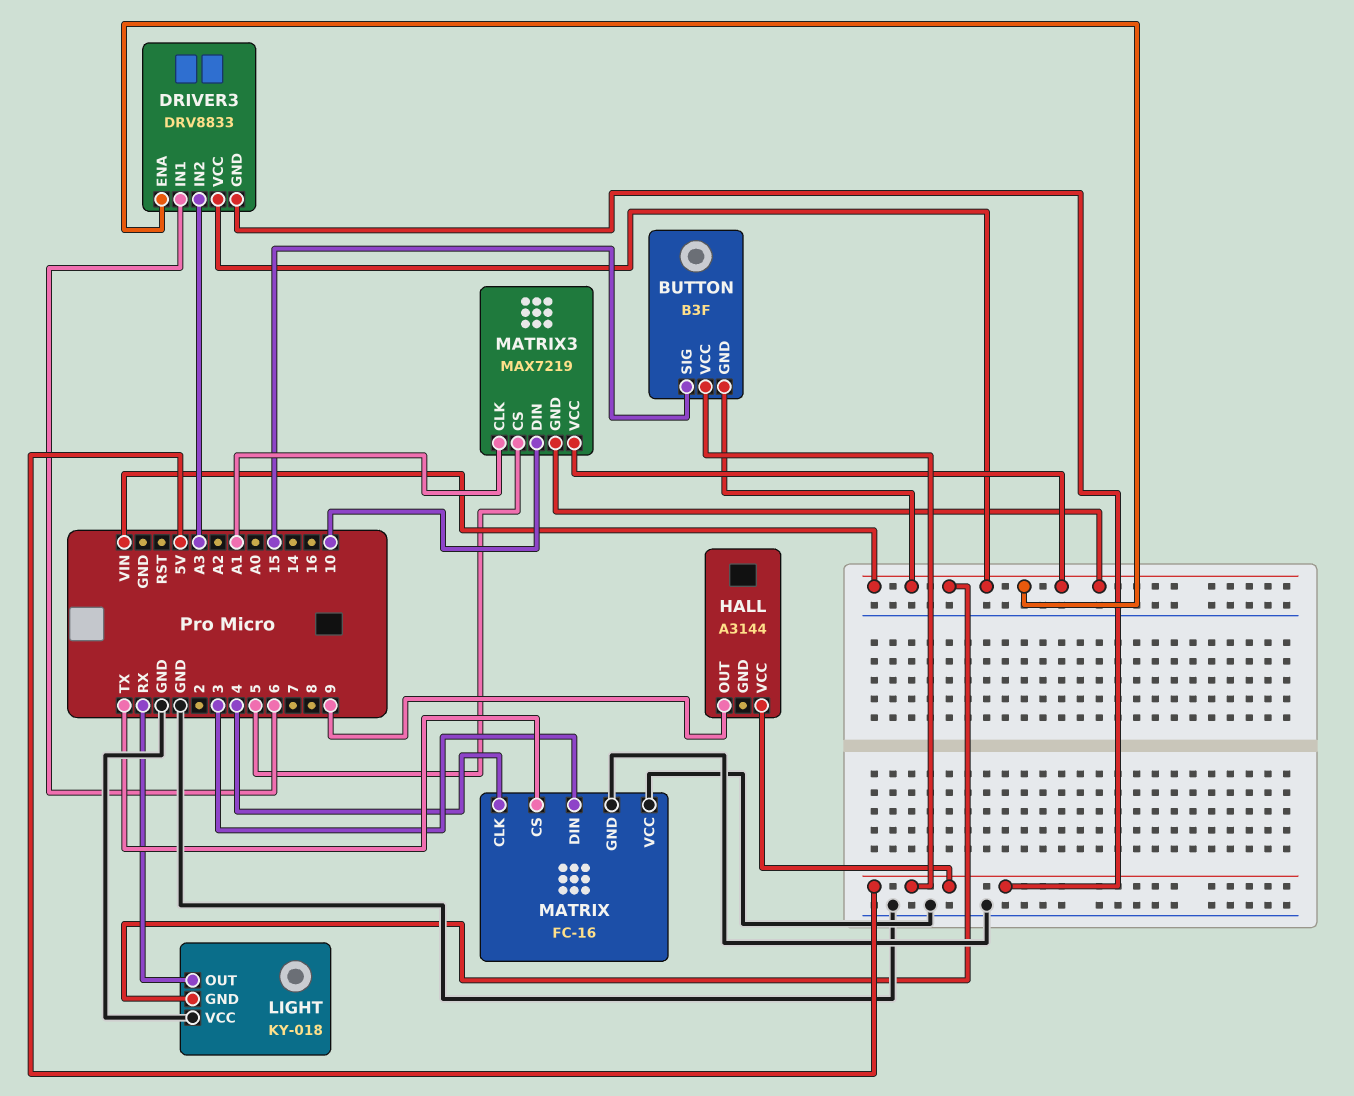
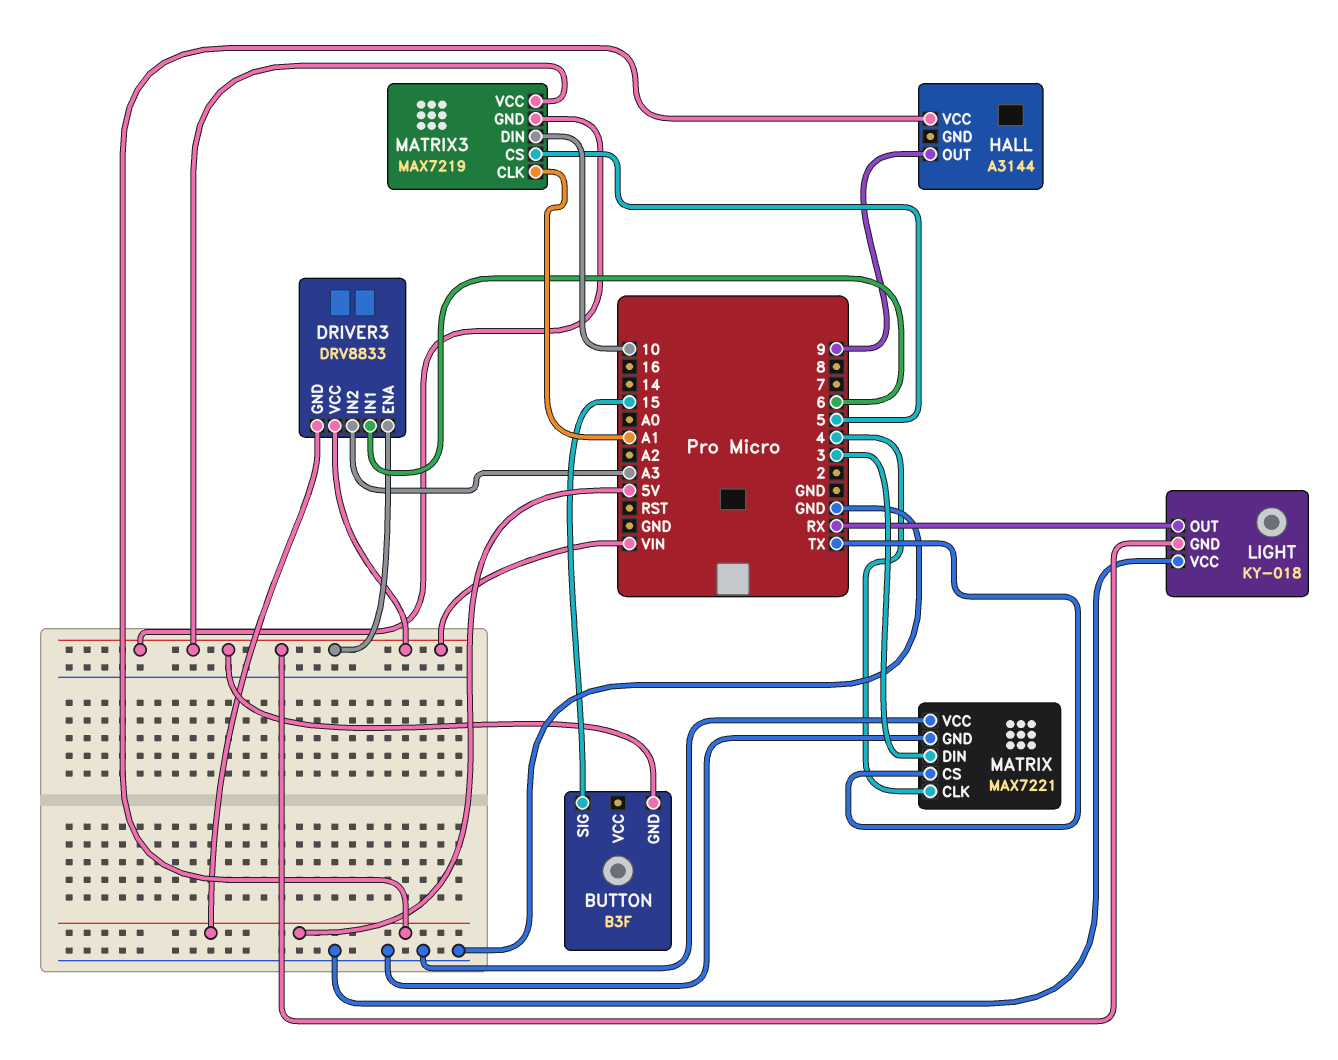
BUTTON pin VCC: 5V -> none
MATRIX: FC-16 -> MAX7221

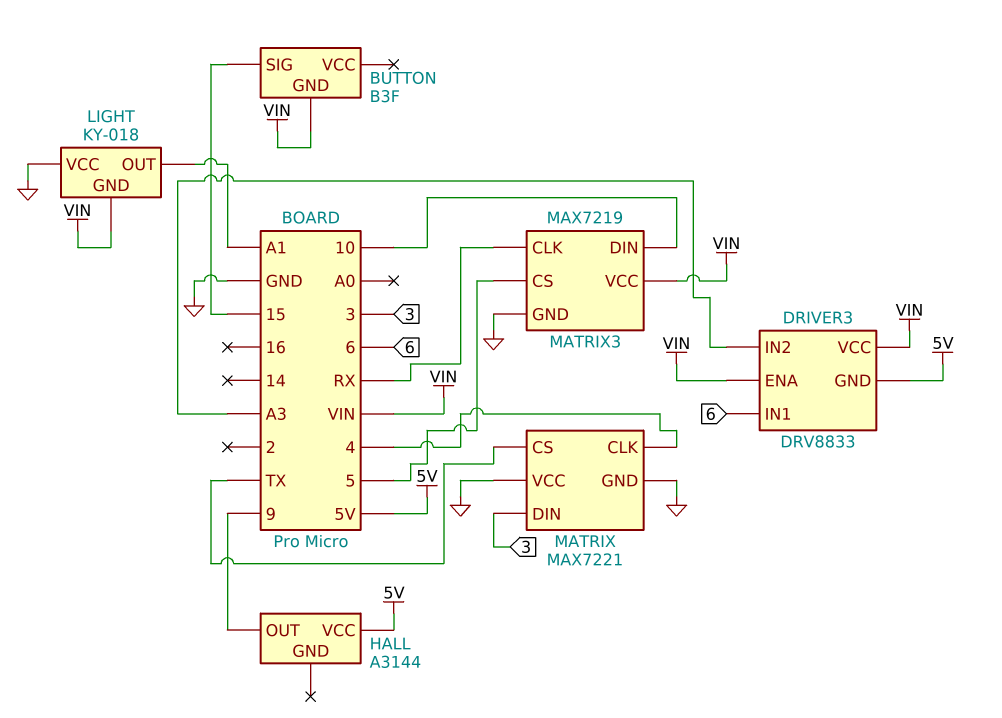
LIGHT pin OUT: RX -> A1
MATRIX3 pin CLK: A1 -> RX
MATRIX3 pin GND: VIN -> GND

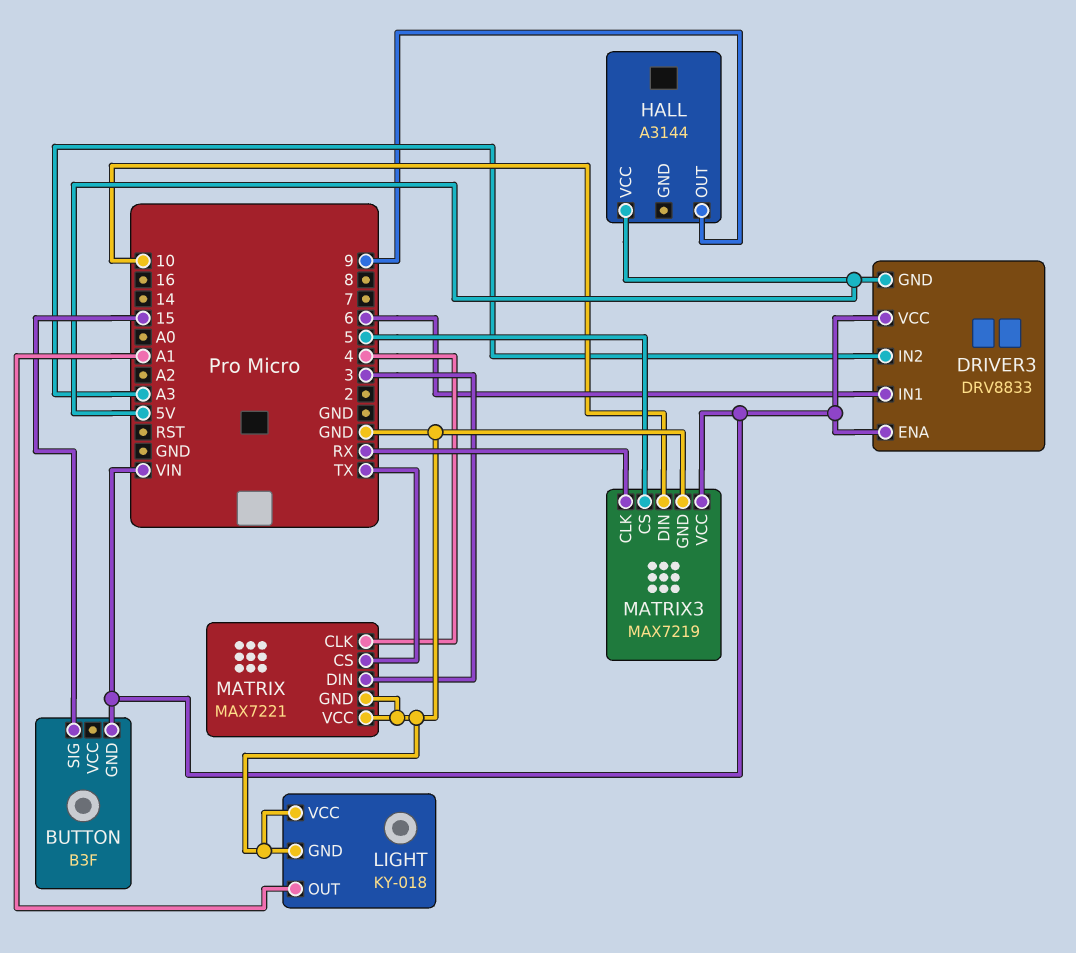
LIGHT pin GND: VIN -> GND

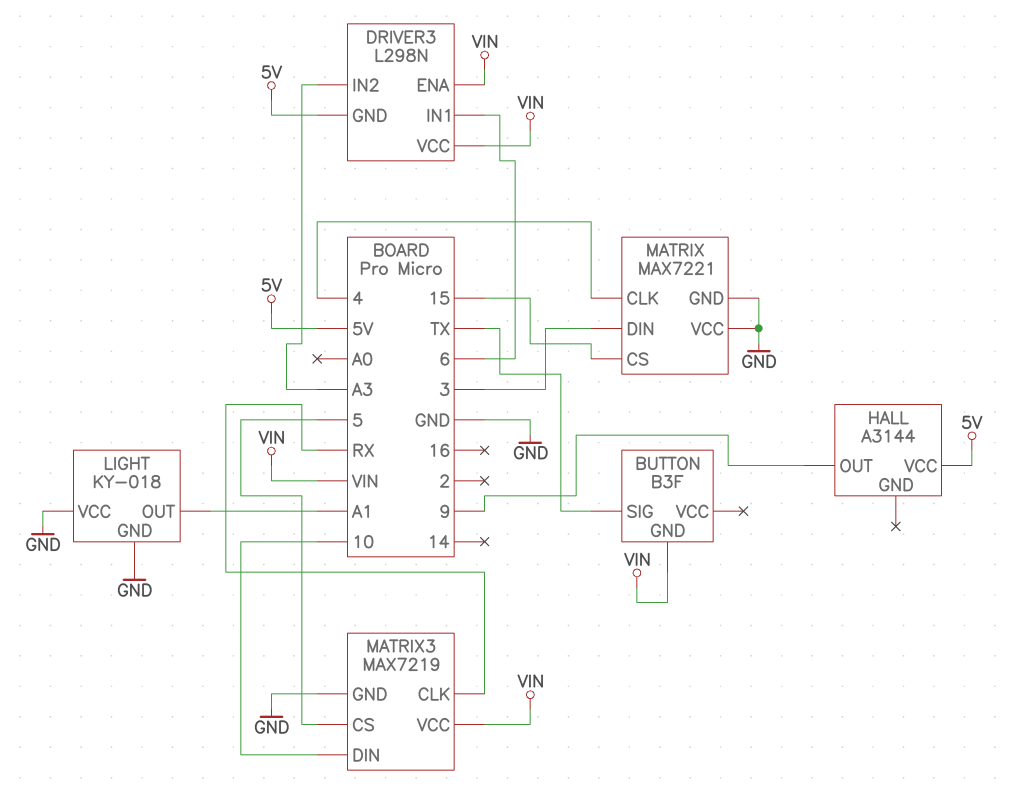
BUTTON pin SIG: 15 -> TX
DRIVER3: DRV8833 -> L298N
MATRIX pin CS: TX -> 15

